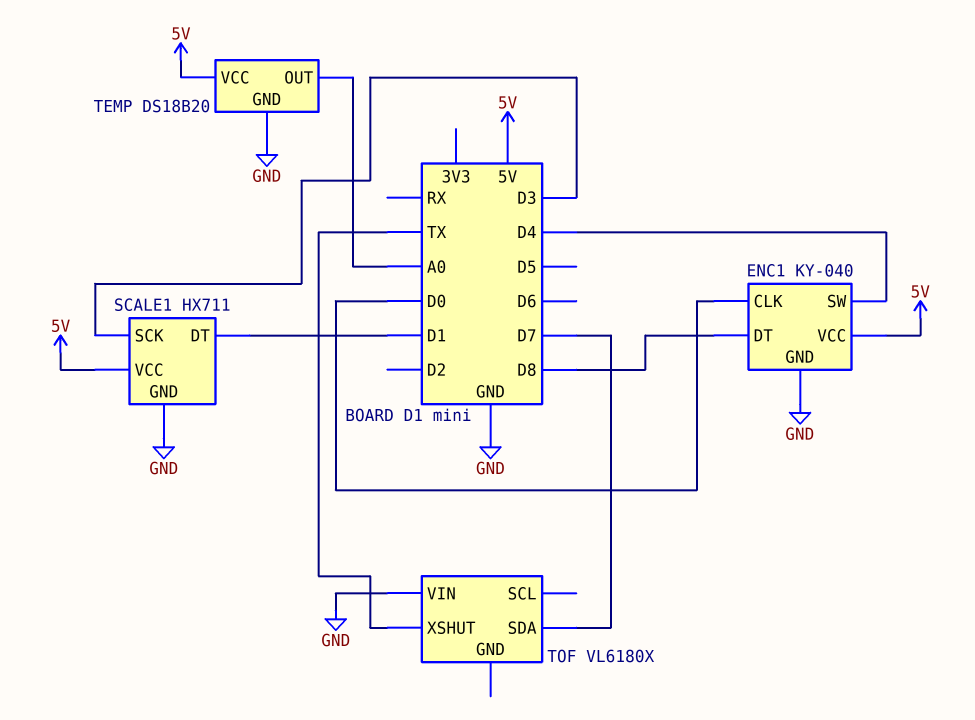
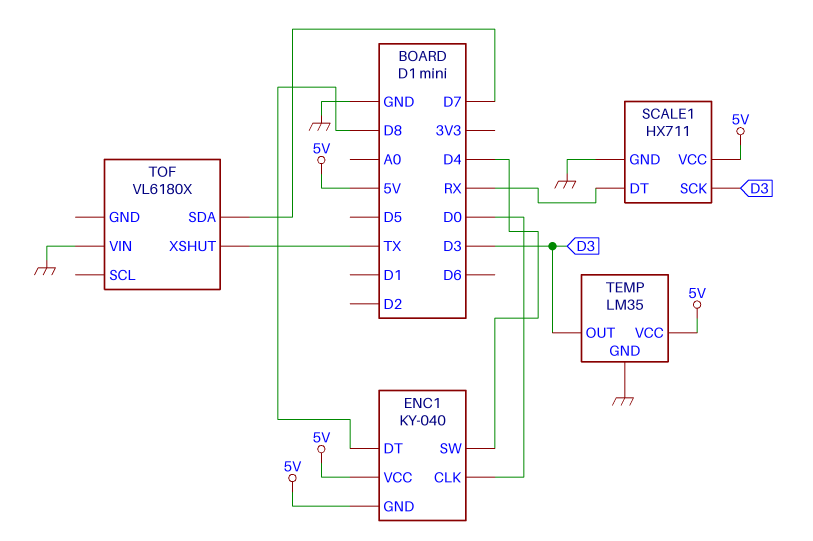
ENC1 pin GND: GND -> 5V
SCALE1 pin DT: D1 -> RX
TEMP: DS18B20 -> LM35
TEMP pin OUT: A0 -> D3

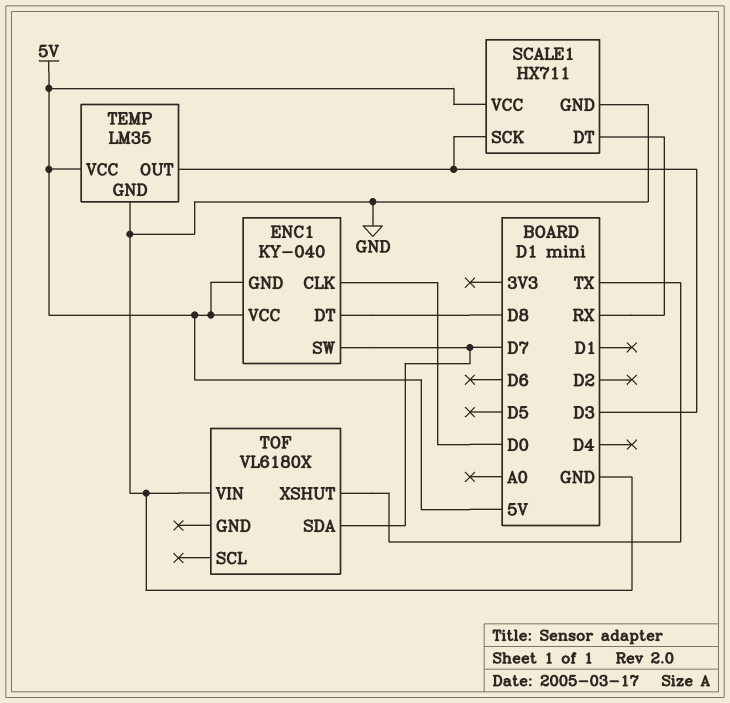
ENC1 pin SW: D4 -> D7

